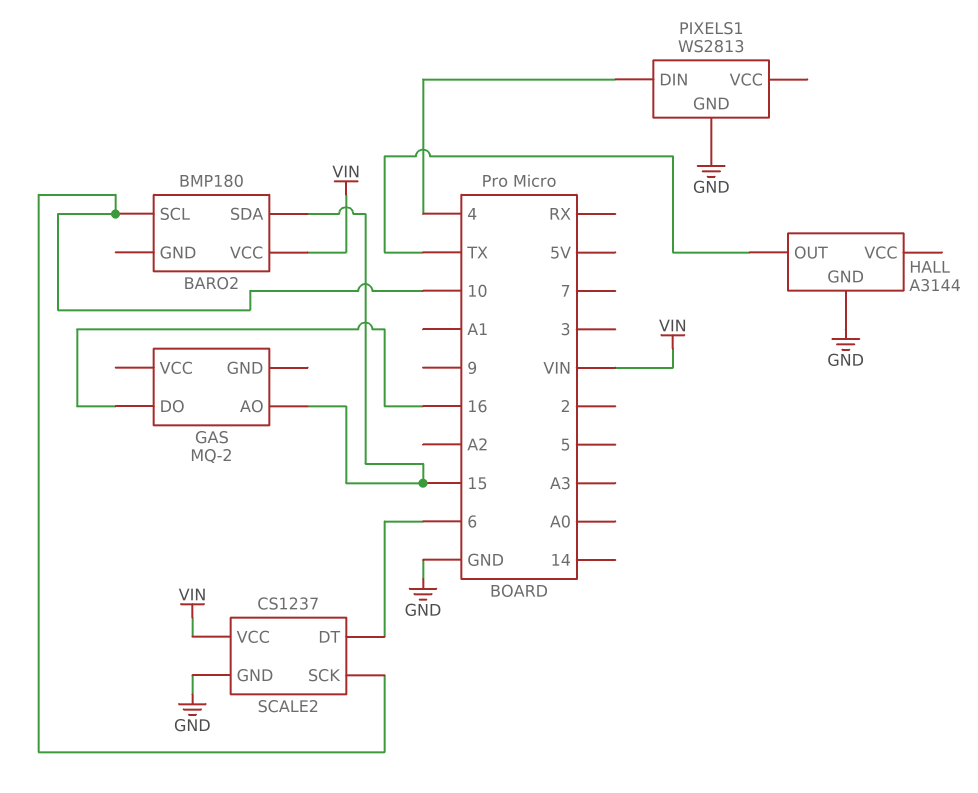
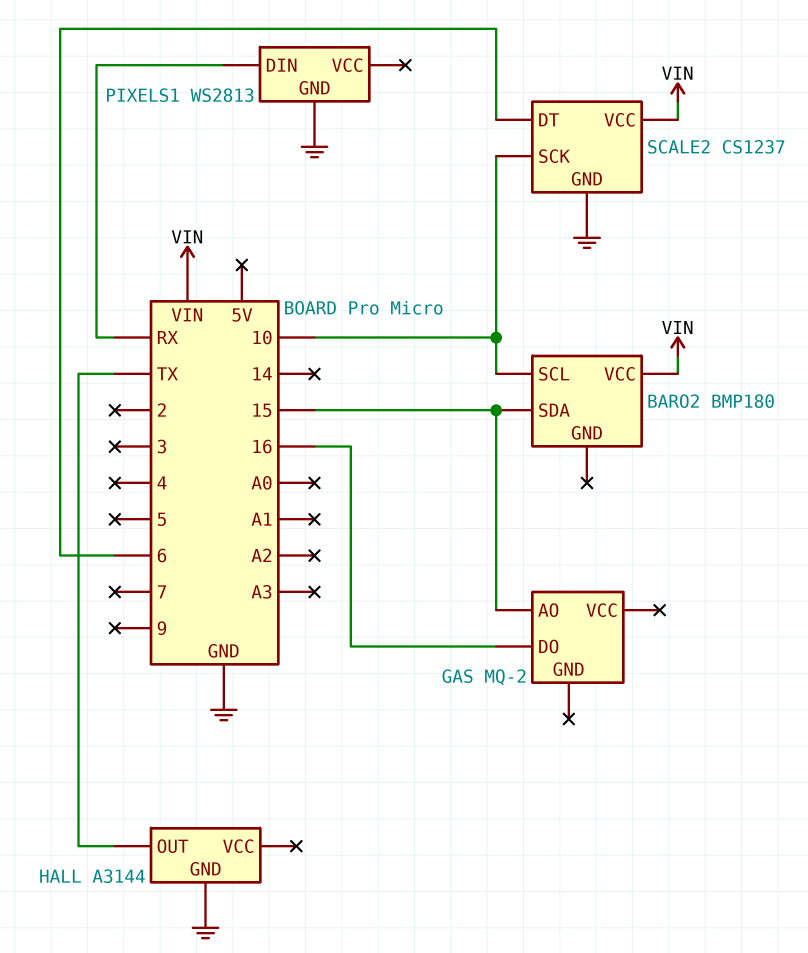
PIXELS1 pin DIN: 4 -> RX

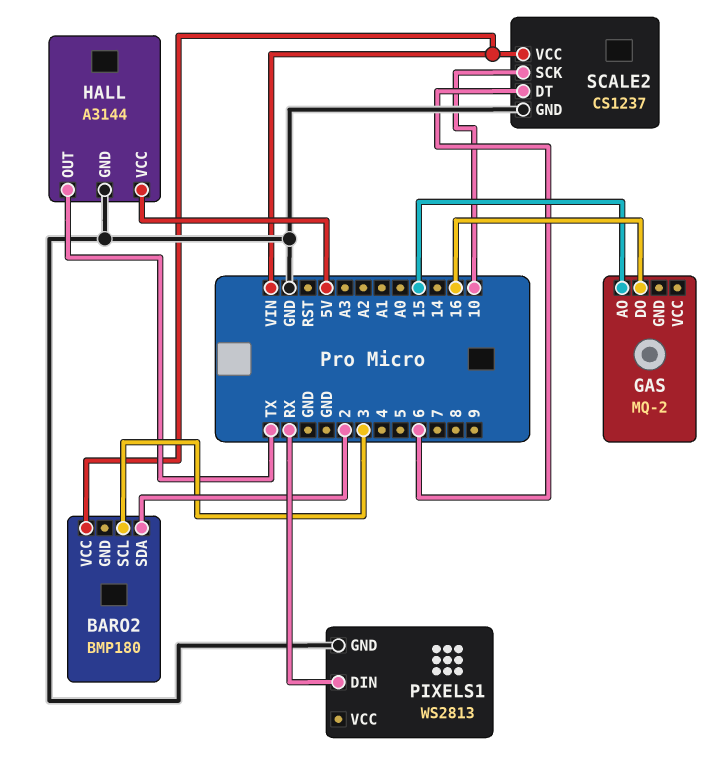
BARO2 pin SCL: 10 -> 3
BARO2 pin SDA: 15 -> 2
HALL pin VCC: none -> 5V

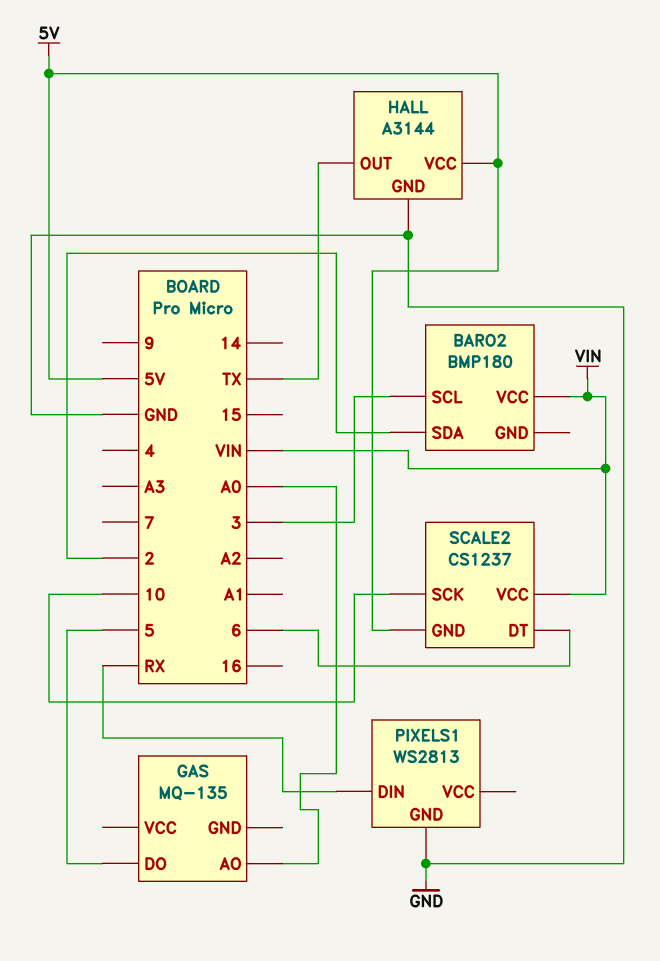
GAS: MQ-2 -> MQ-135
GAS pin AO: 15 -> A0
GAS pin DO: 16 -> 5
SCALE2 pin GND: GND -> 5V

